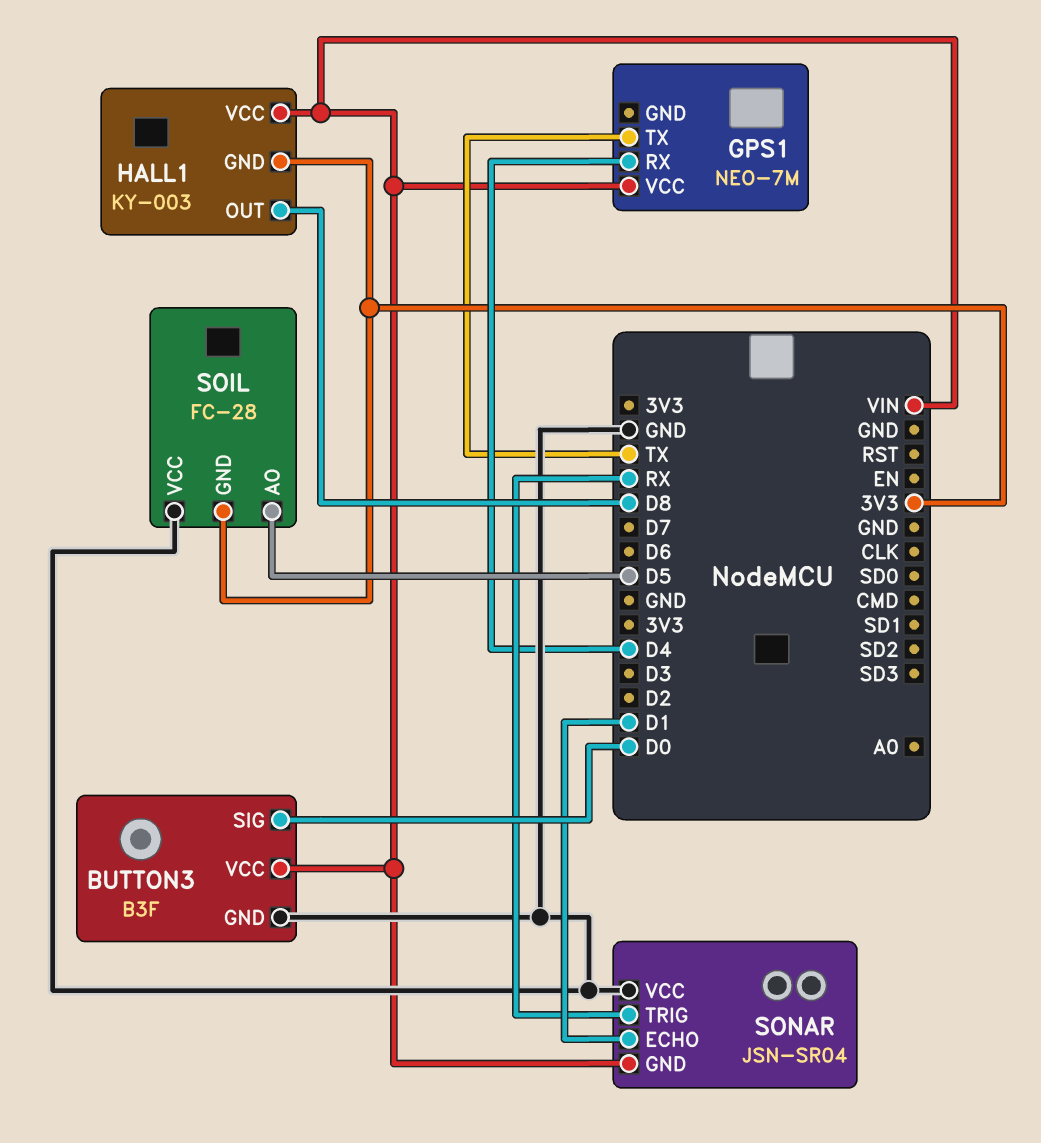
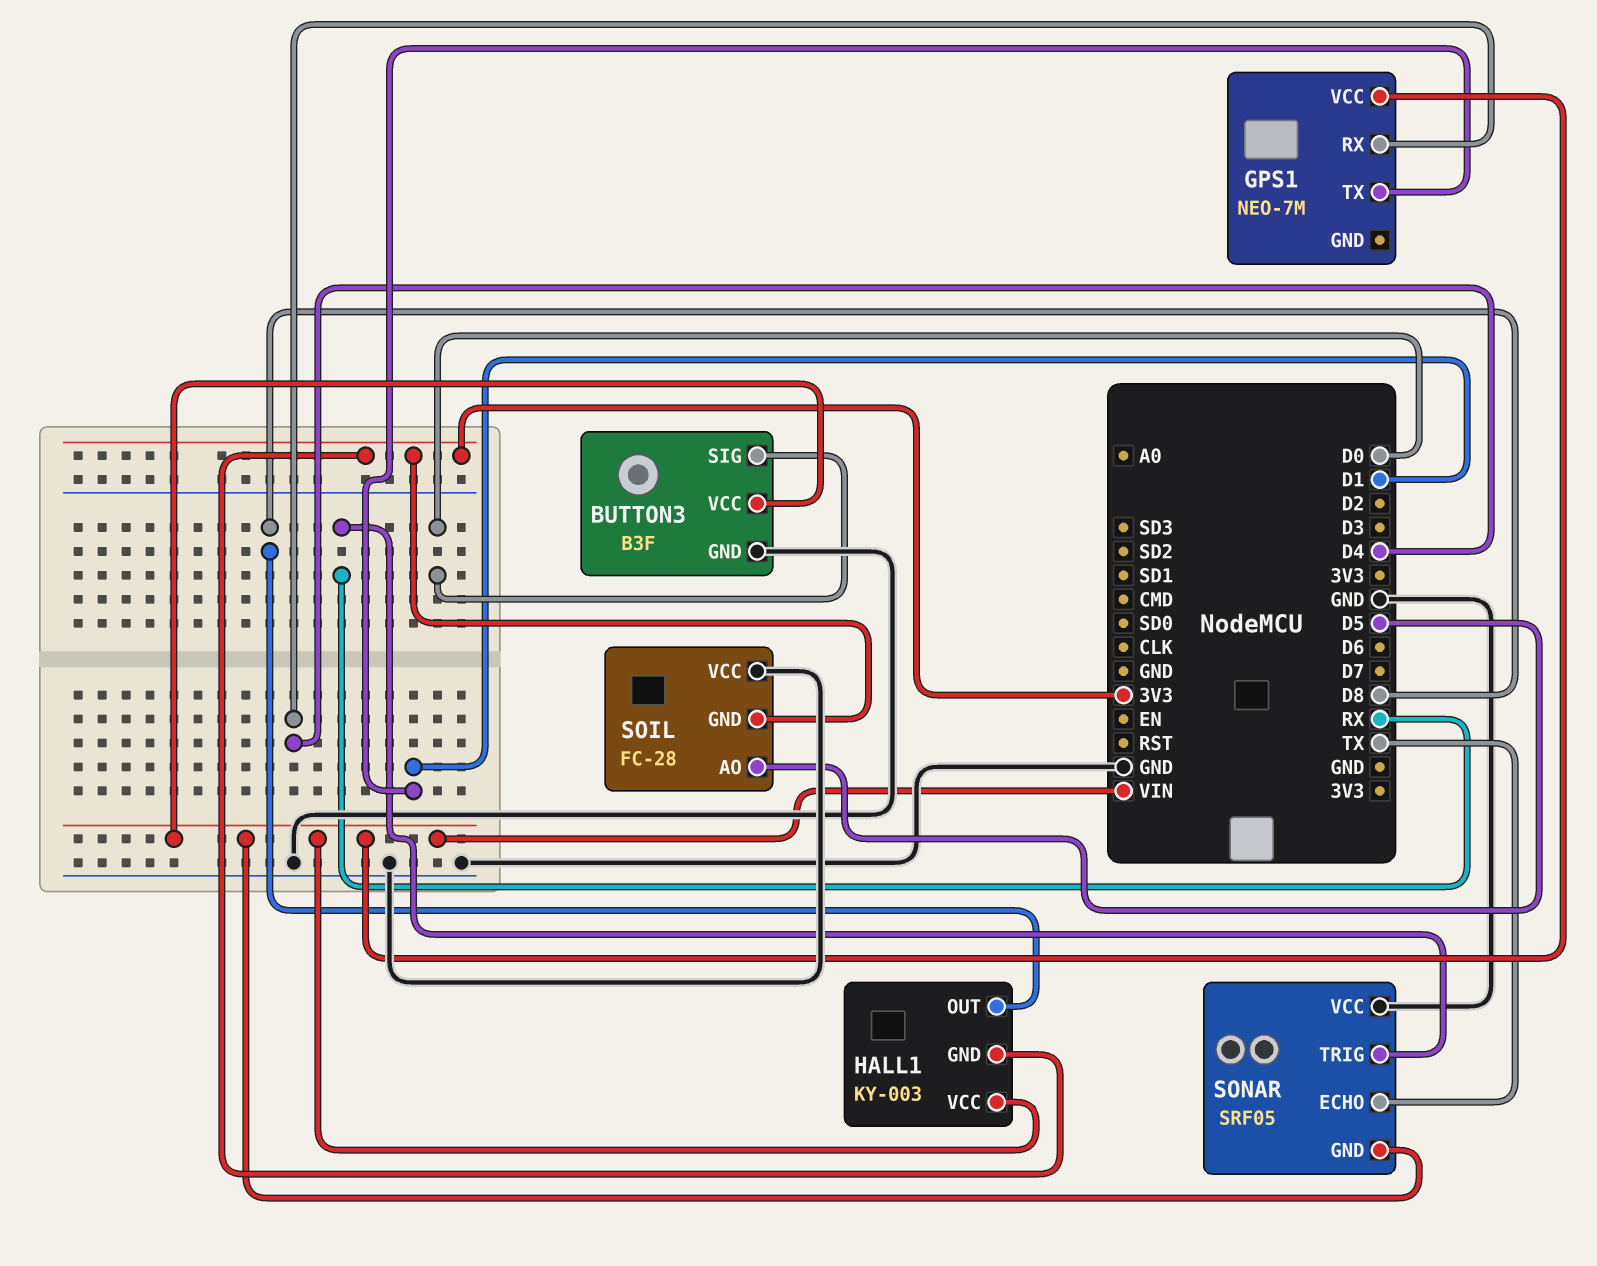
GPS1 pin TX: TX -> D1
SONAR: JSN-SR04 -> SRF05
SONAR pin ECHO: D1 -> TX

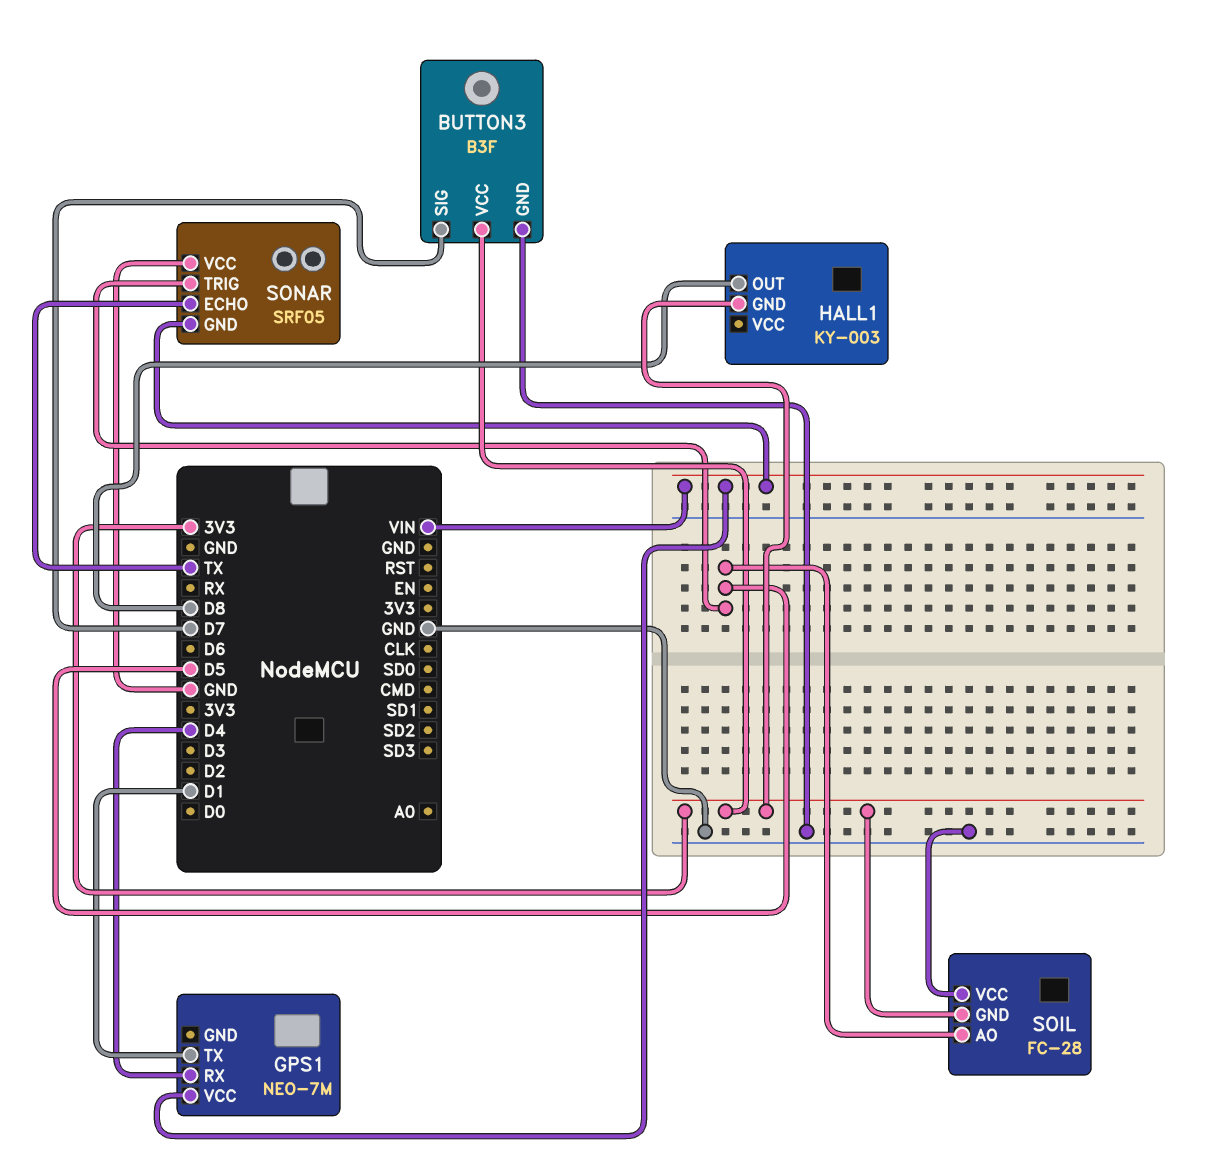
BUTTON3 pin SIG: D0 -> D7
BUTTON3 pin VCC: VIN -> 3V3
HALL1 pin VCC: VIN -> none
SONAR pin TRIG: RX -> D5

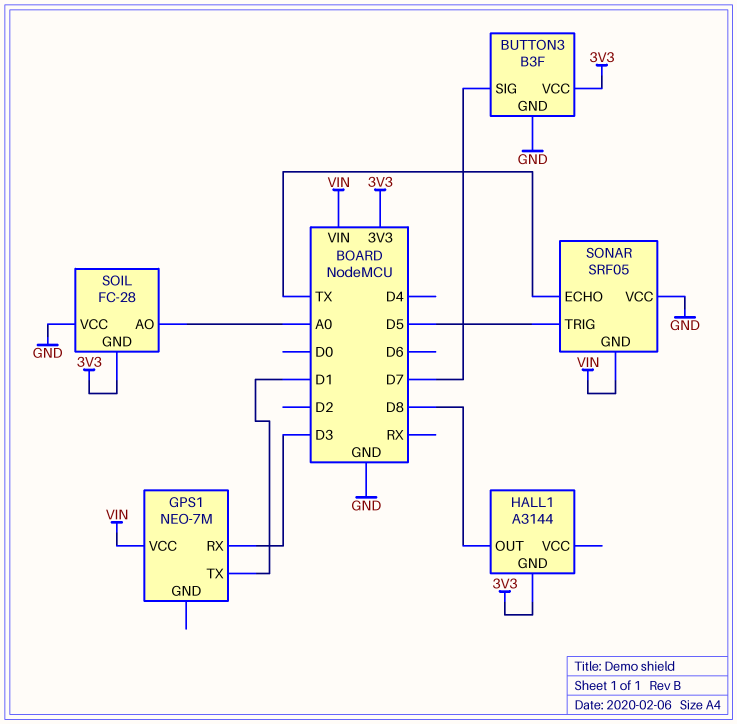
GPS1 pin RX: D4 -> D3
HALL1: KY-003 -> A3144
SOIL pin AO: D5 -> A0

